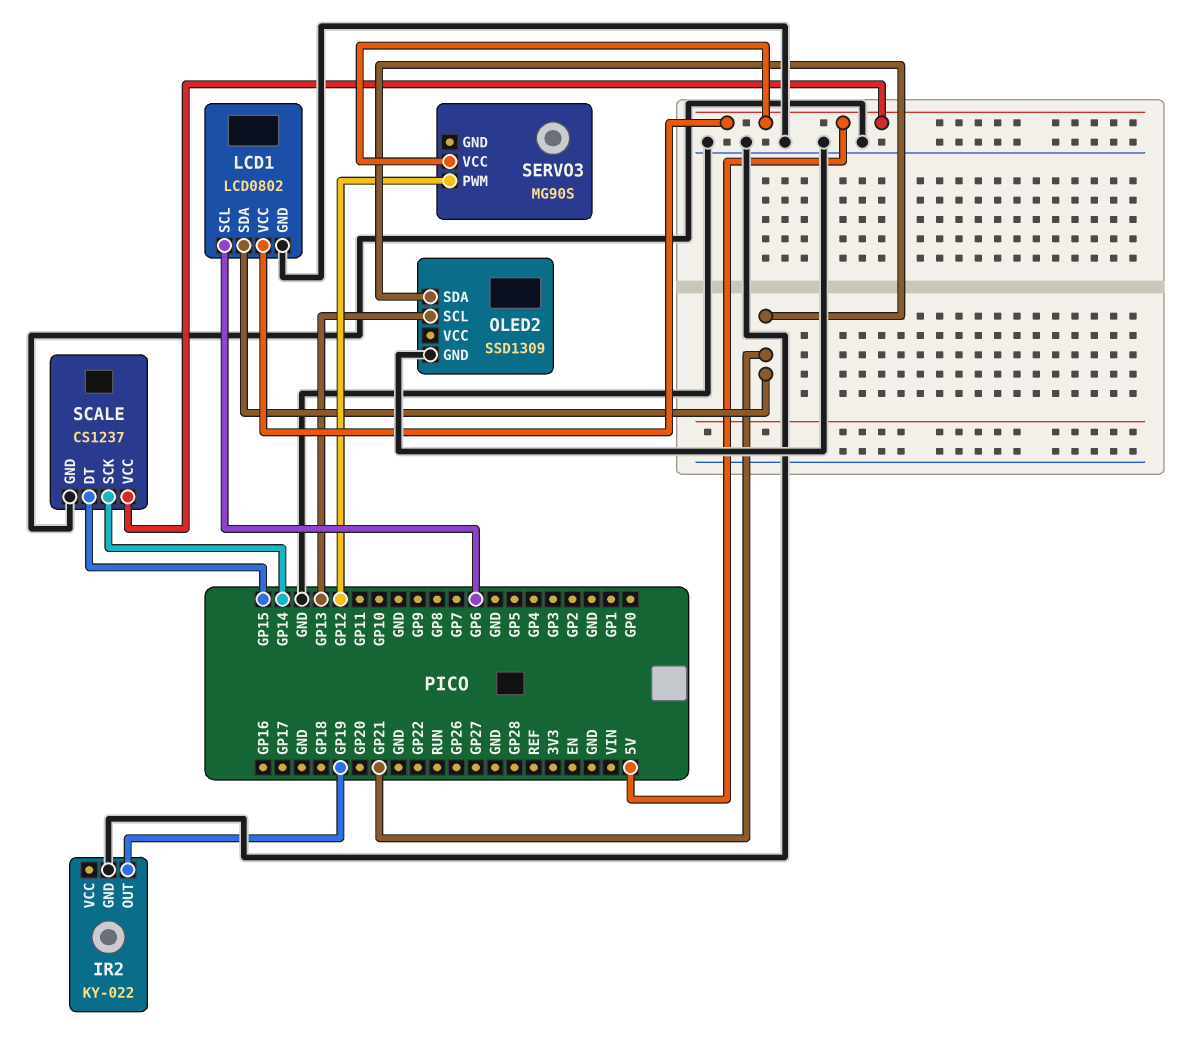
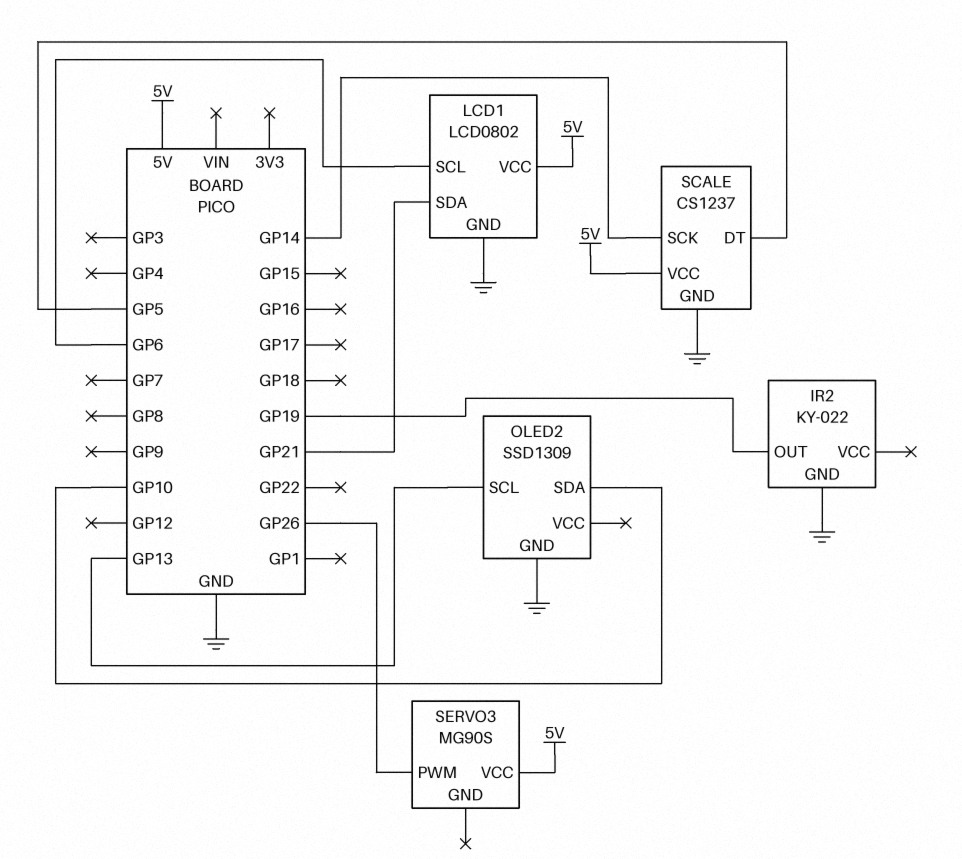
OLED2 pin SDA: GP21 -> GP10
SCALE pin DT: GP15 -> GP5
SERVO3 pin PWM: GP12 -> GP26

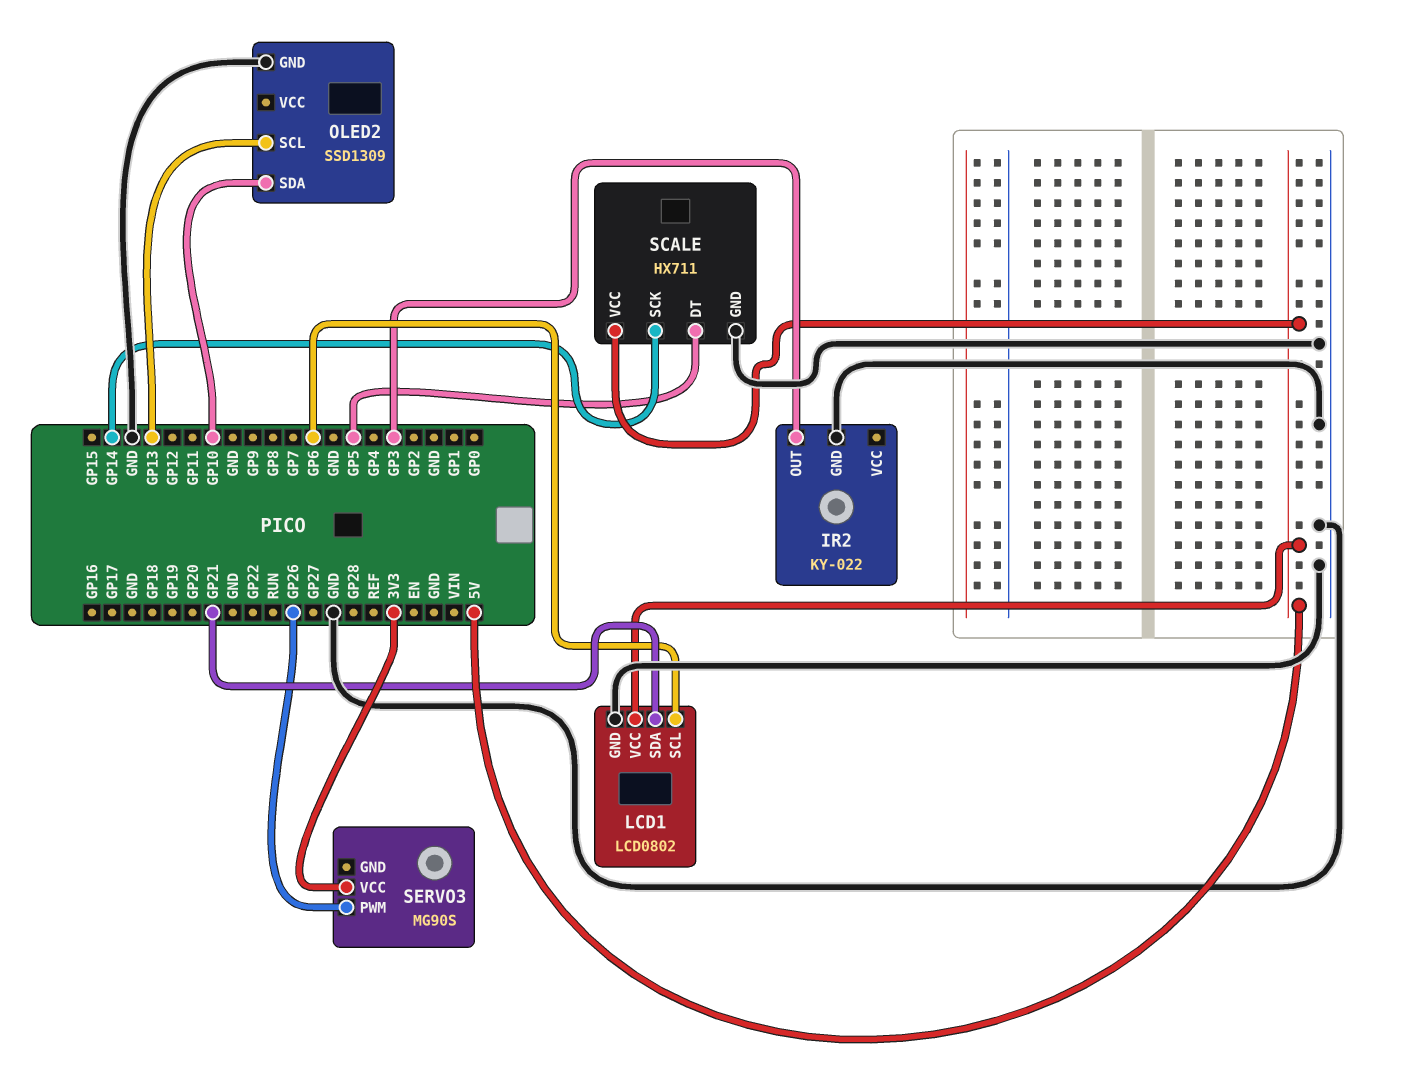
IR2 pin OUT: GP19 -> GP3
SCALE: CS1237 -> HX711
SERVO3 pin VCC: 5V -> 3V3

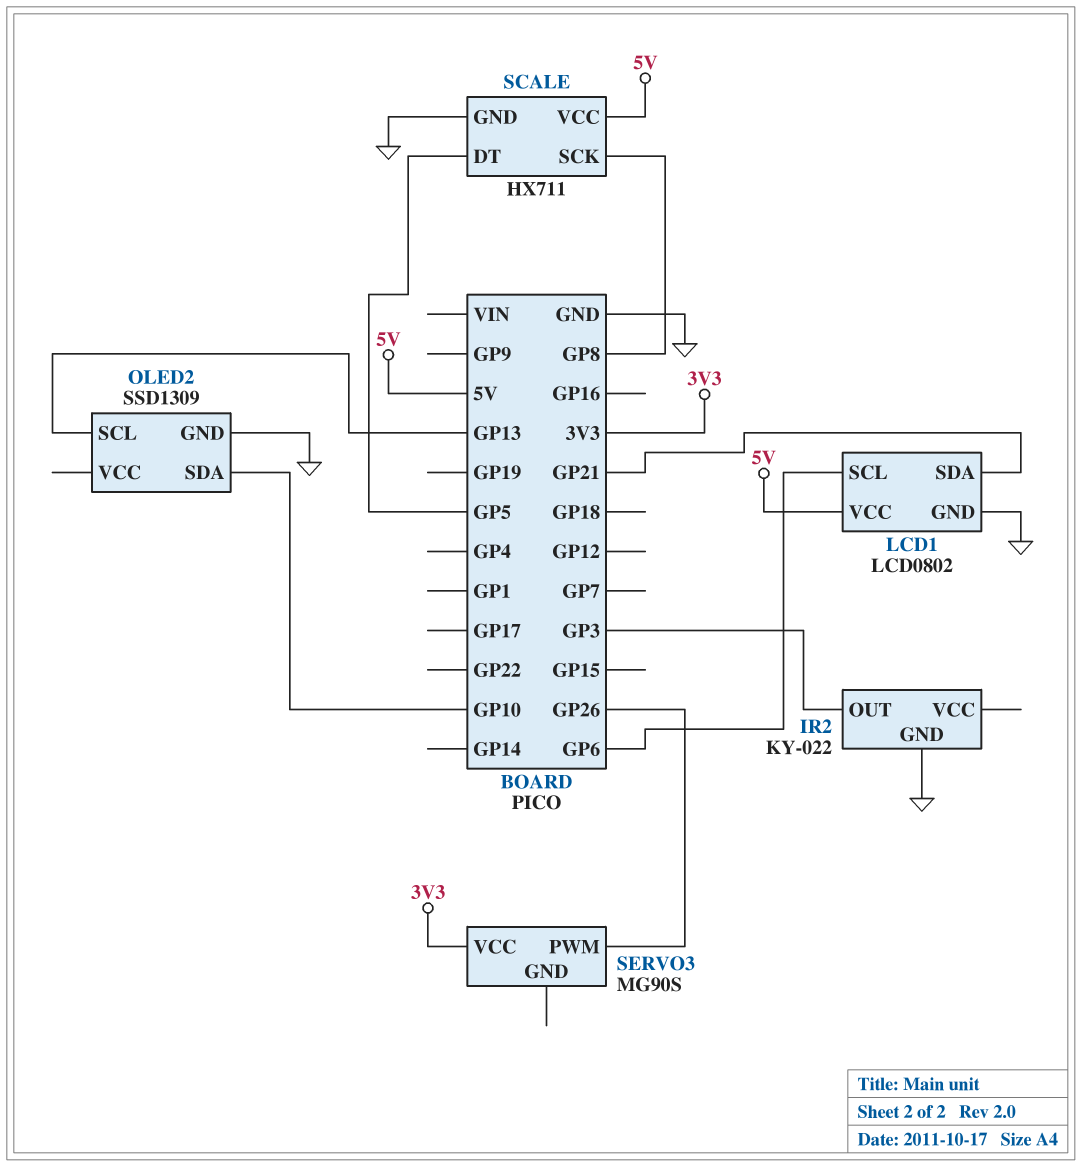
SCALE pin SCK: GP14 -> GP8

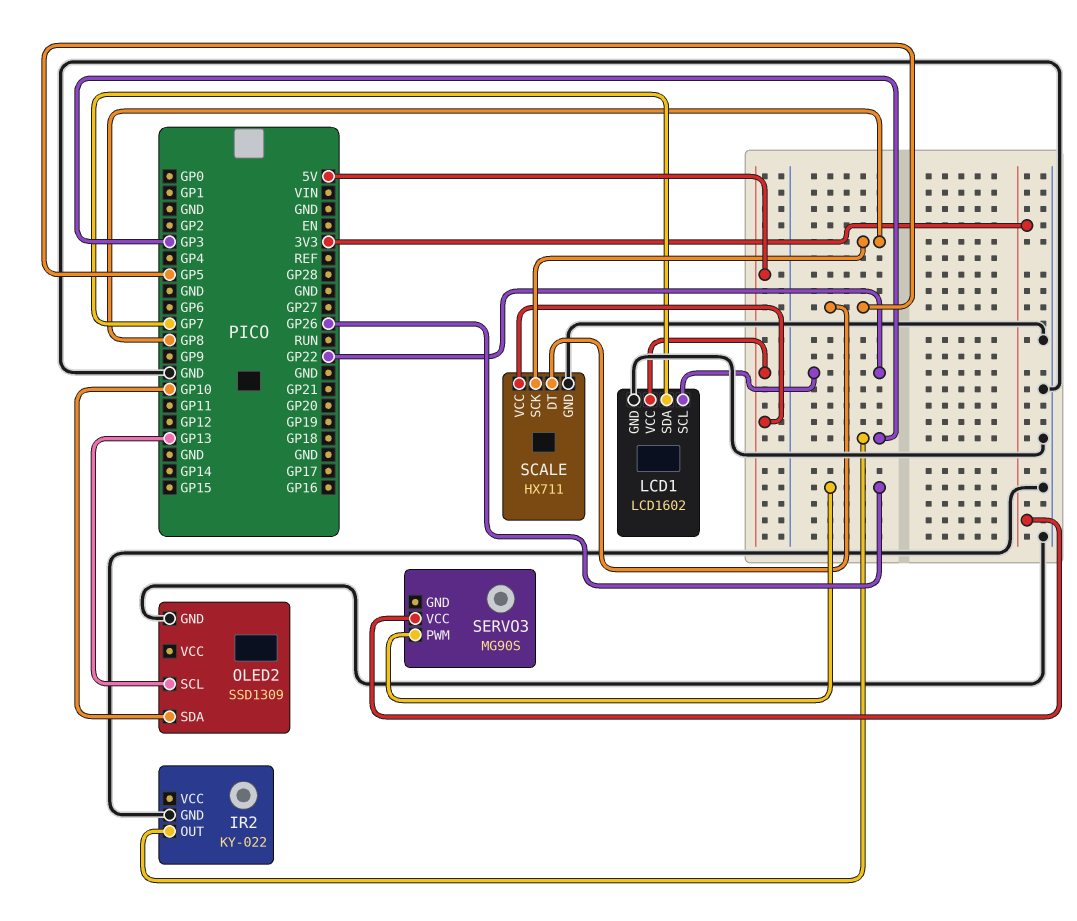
LCD1: LCD0802 -> LCD1602
LCD1 pin SCL: GP6 -> GP22
LCD1 pin SDA: GP21 -> GP7

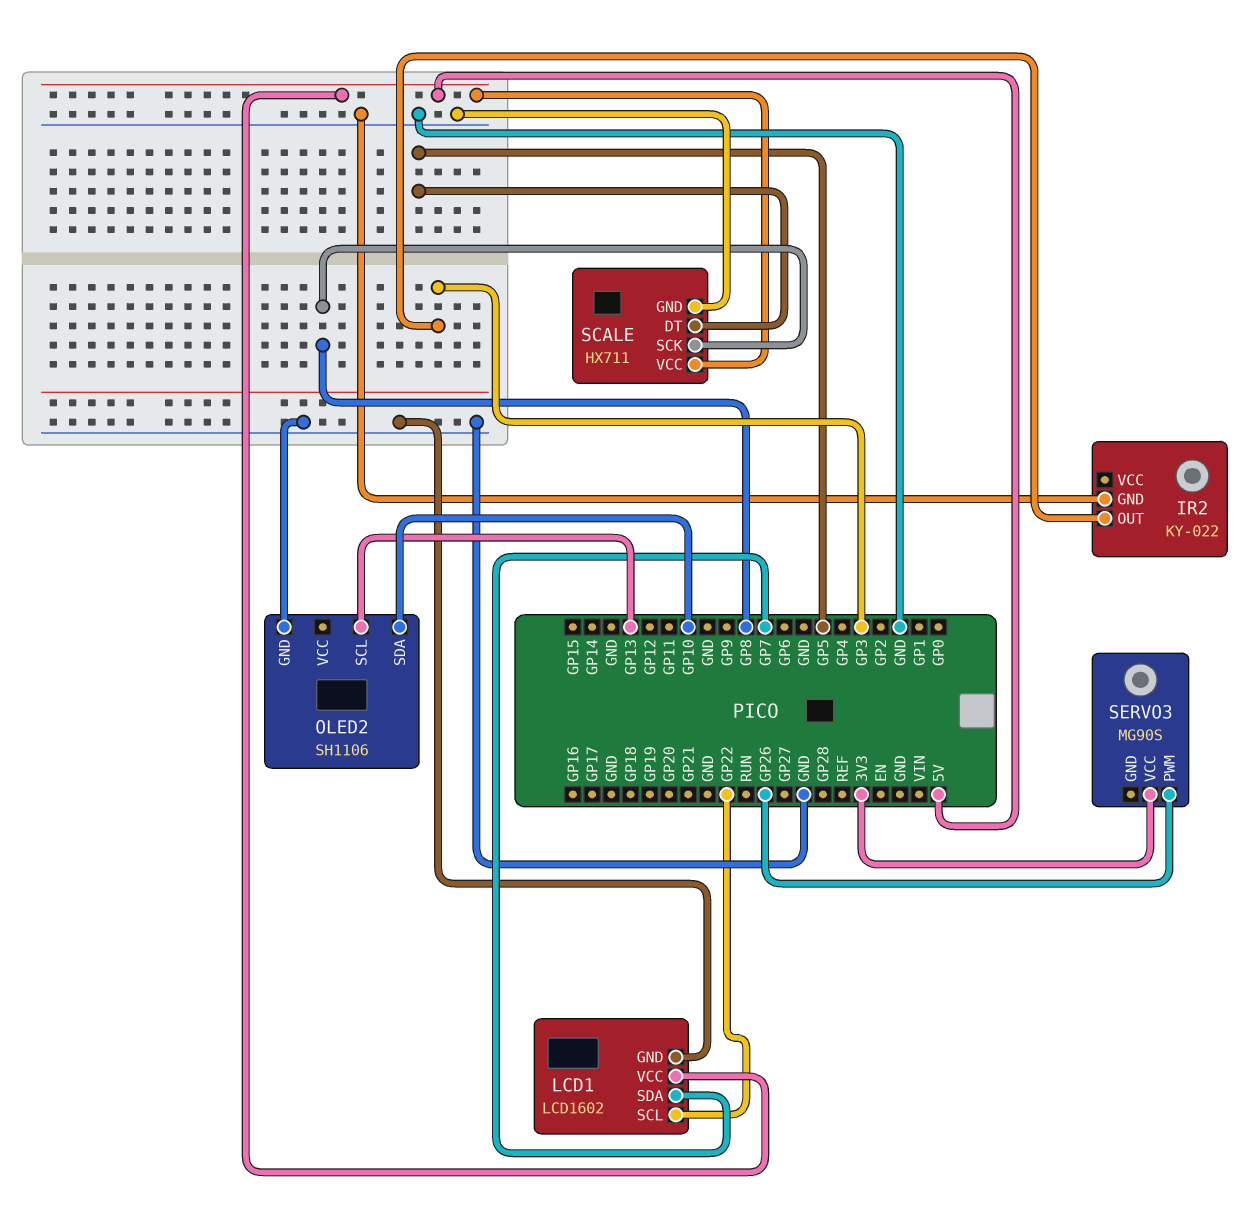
OLED2: SSD1309 -> SH1106

